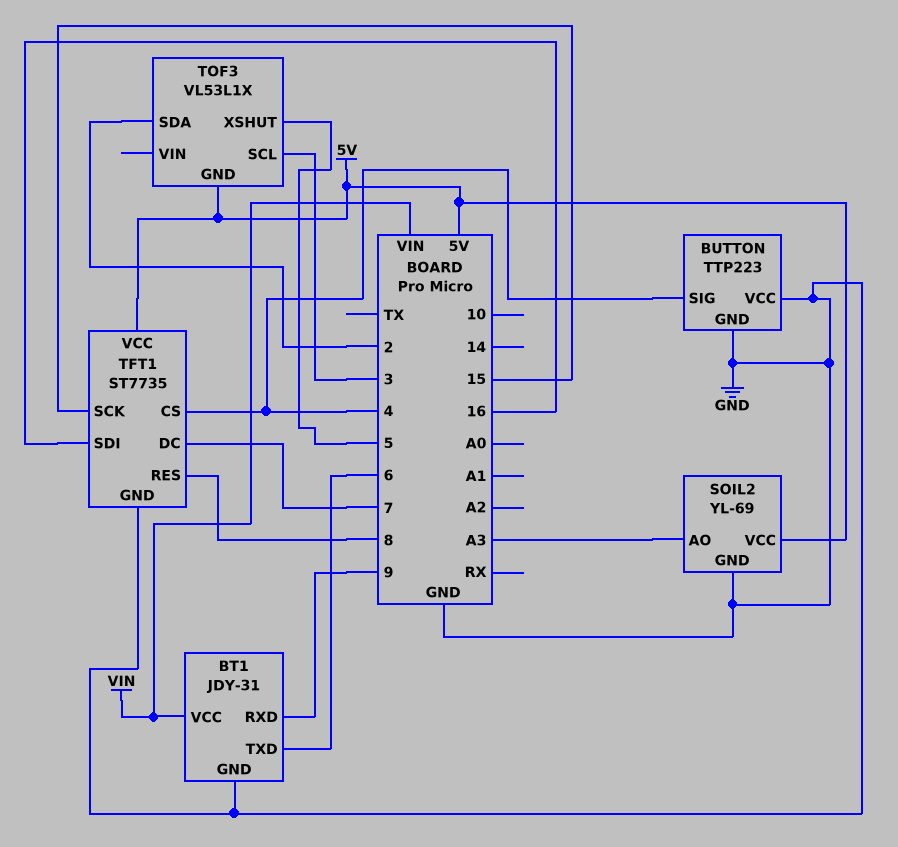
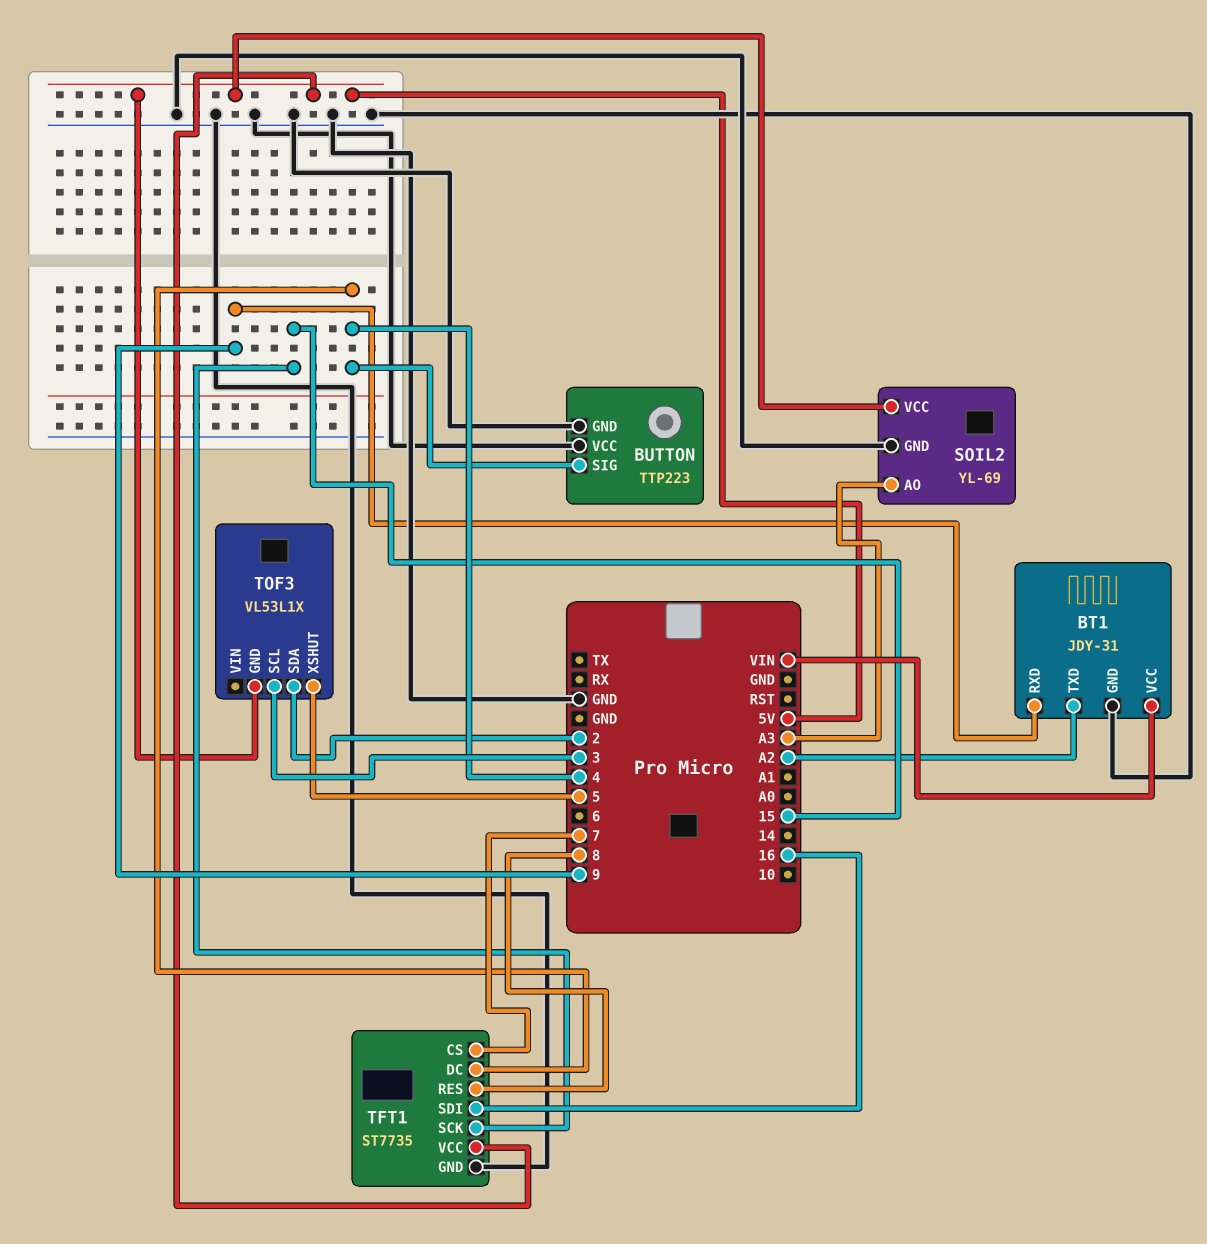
BT1 pin TXD: 6 -> A2
TFT1 pin CS: 4 -> 7
TFT1 pin DC: 7 -> 4

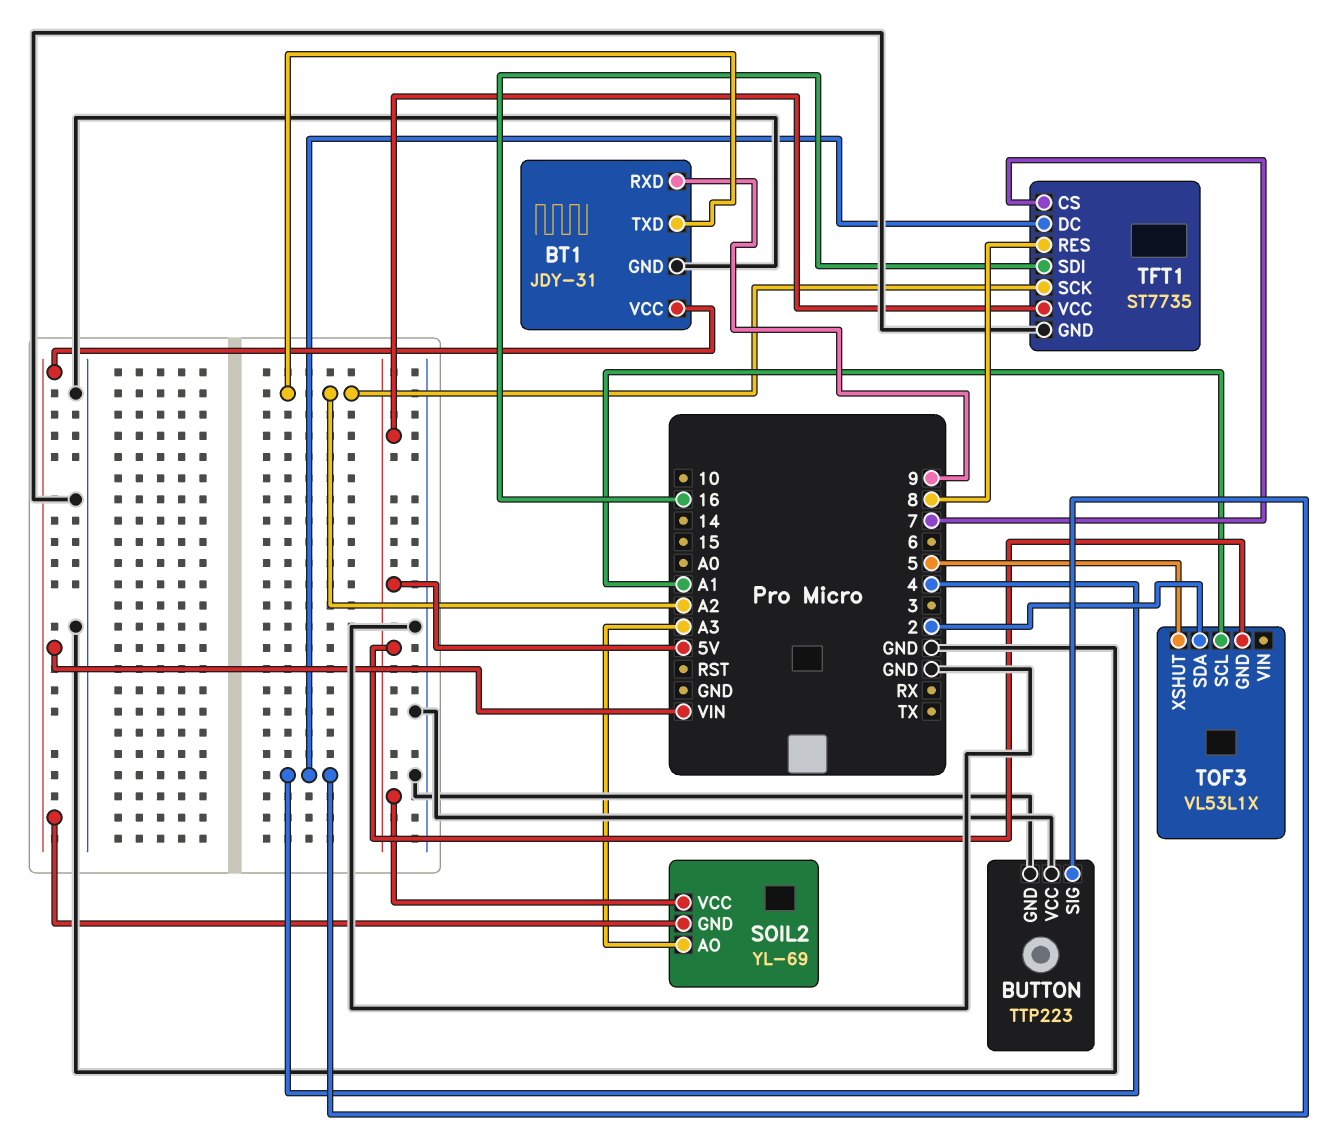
SOIL2 pin GND: GND -> VIN
TFT1 pin SCK: 15 -> A2
TOF3 pin SCL: 3 -> A1

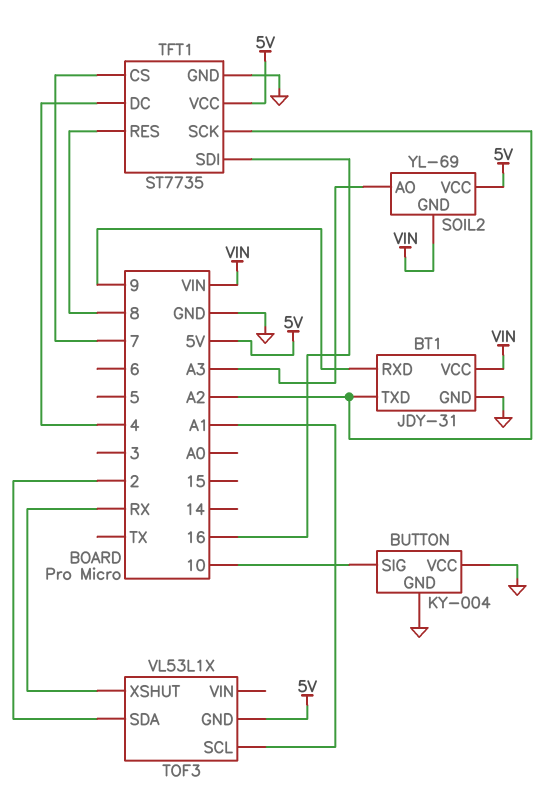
BUTTON: TTP223 -> KY-004
BUTTON pin SIG: 4 -> 10
TOF3 pin XSHUT: 5 -> RX

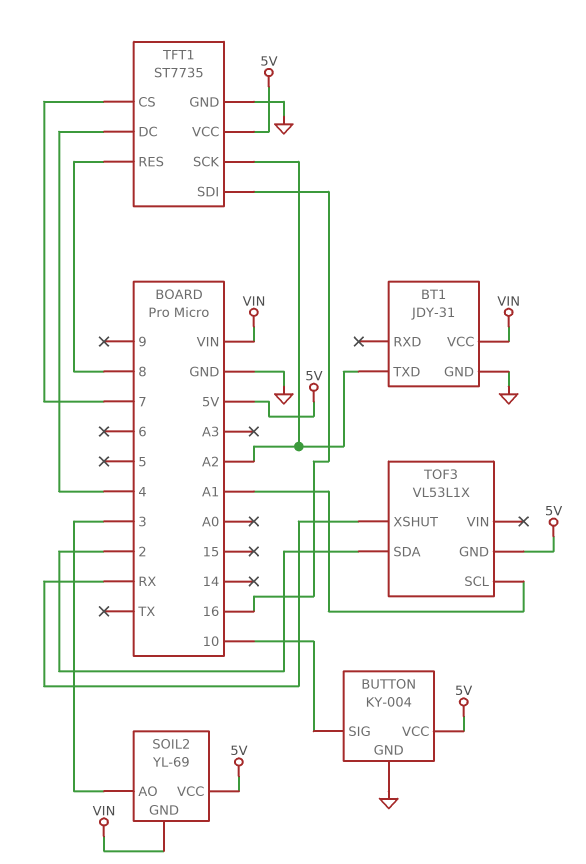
BT1 pin RXD: 9 -> none
BUTTON pin VCC: GND -> 5V
SOIL2 pin AO: A3 -> 3

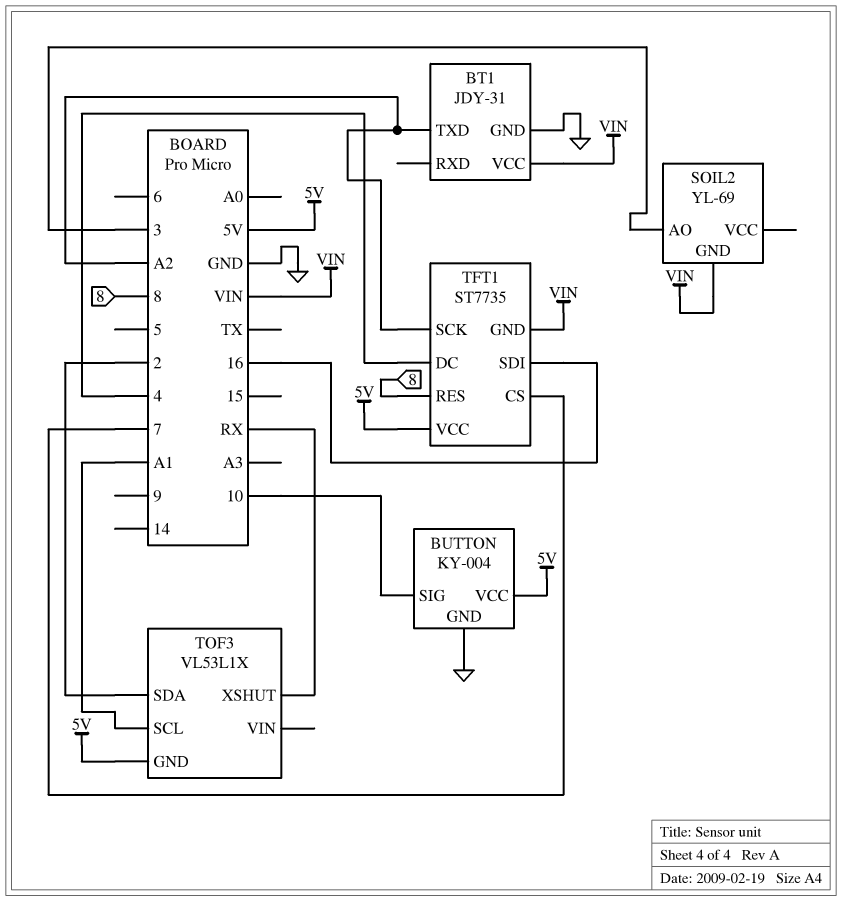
SOIL2 pin VCC: 5V -> none
TFT1 pin GND: GND -> VIN

